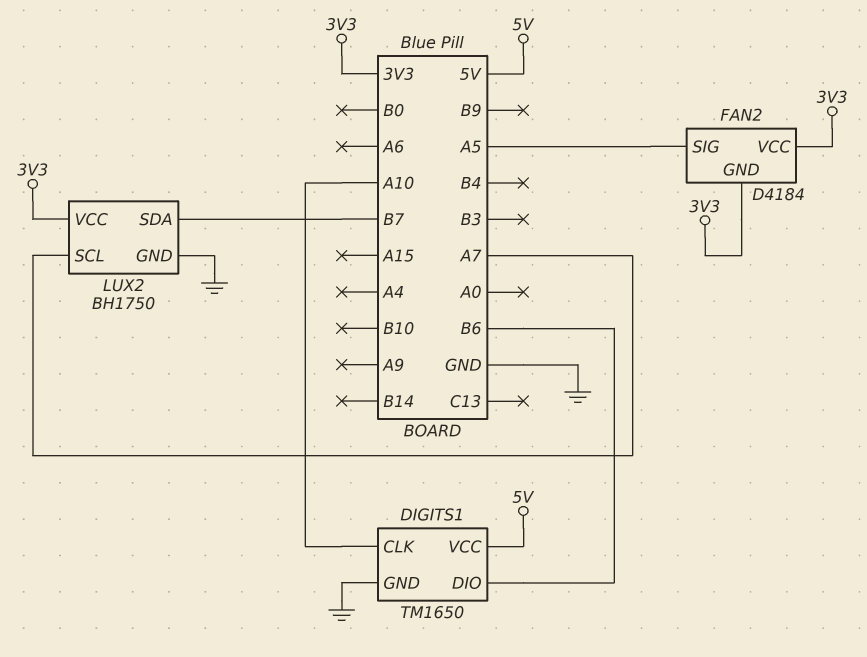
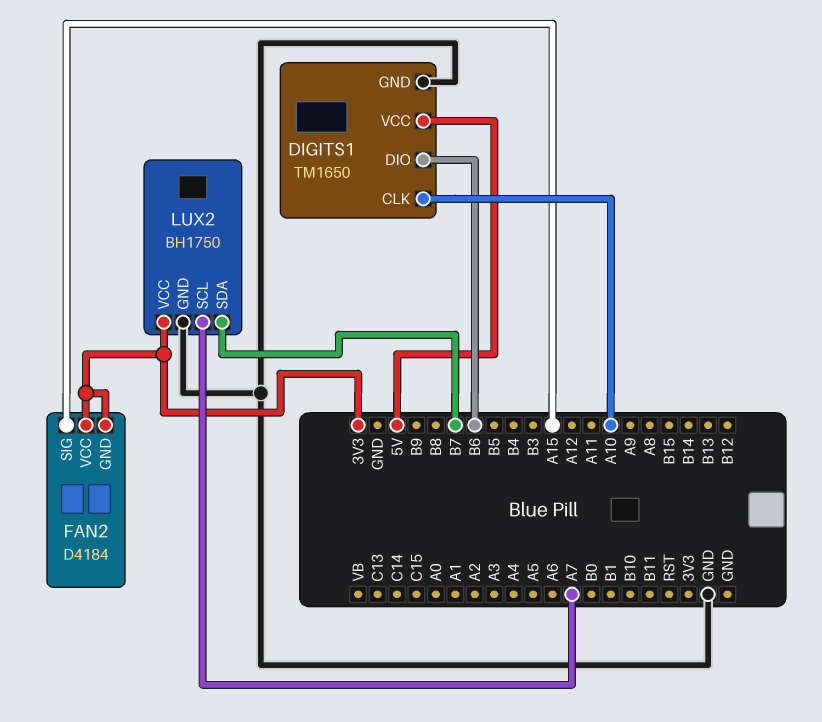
FAN2 pin SIG: A5 -> A15

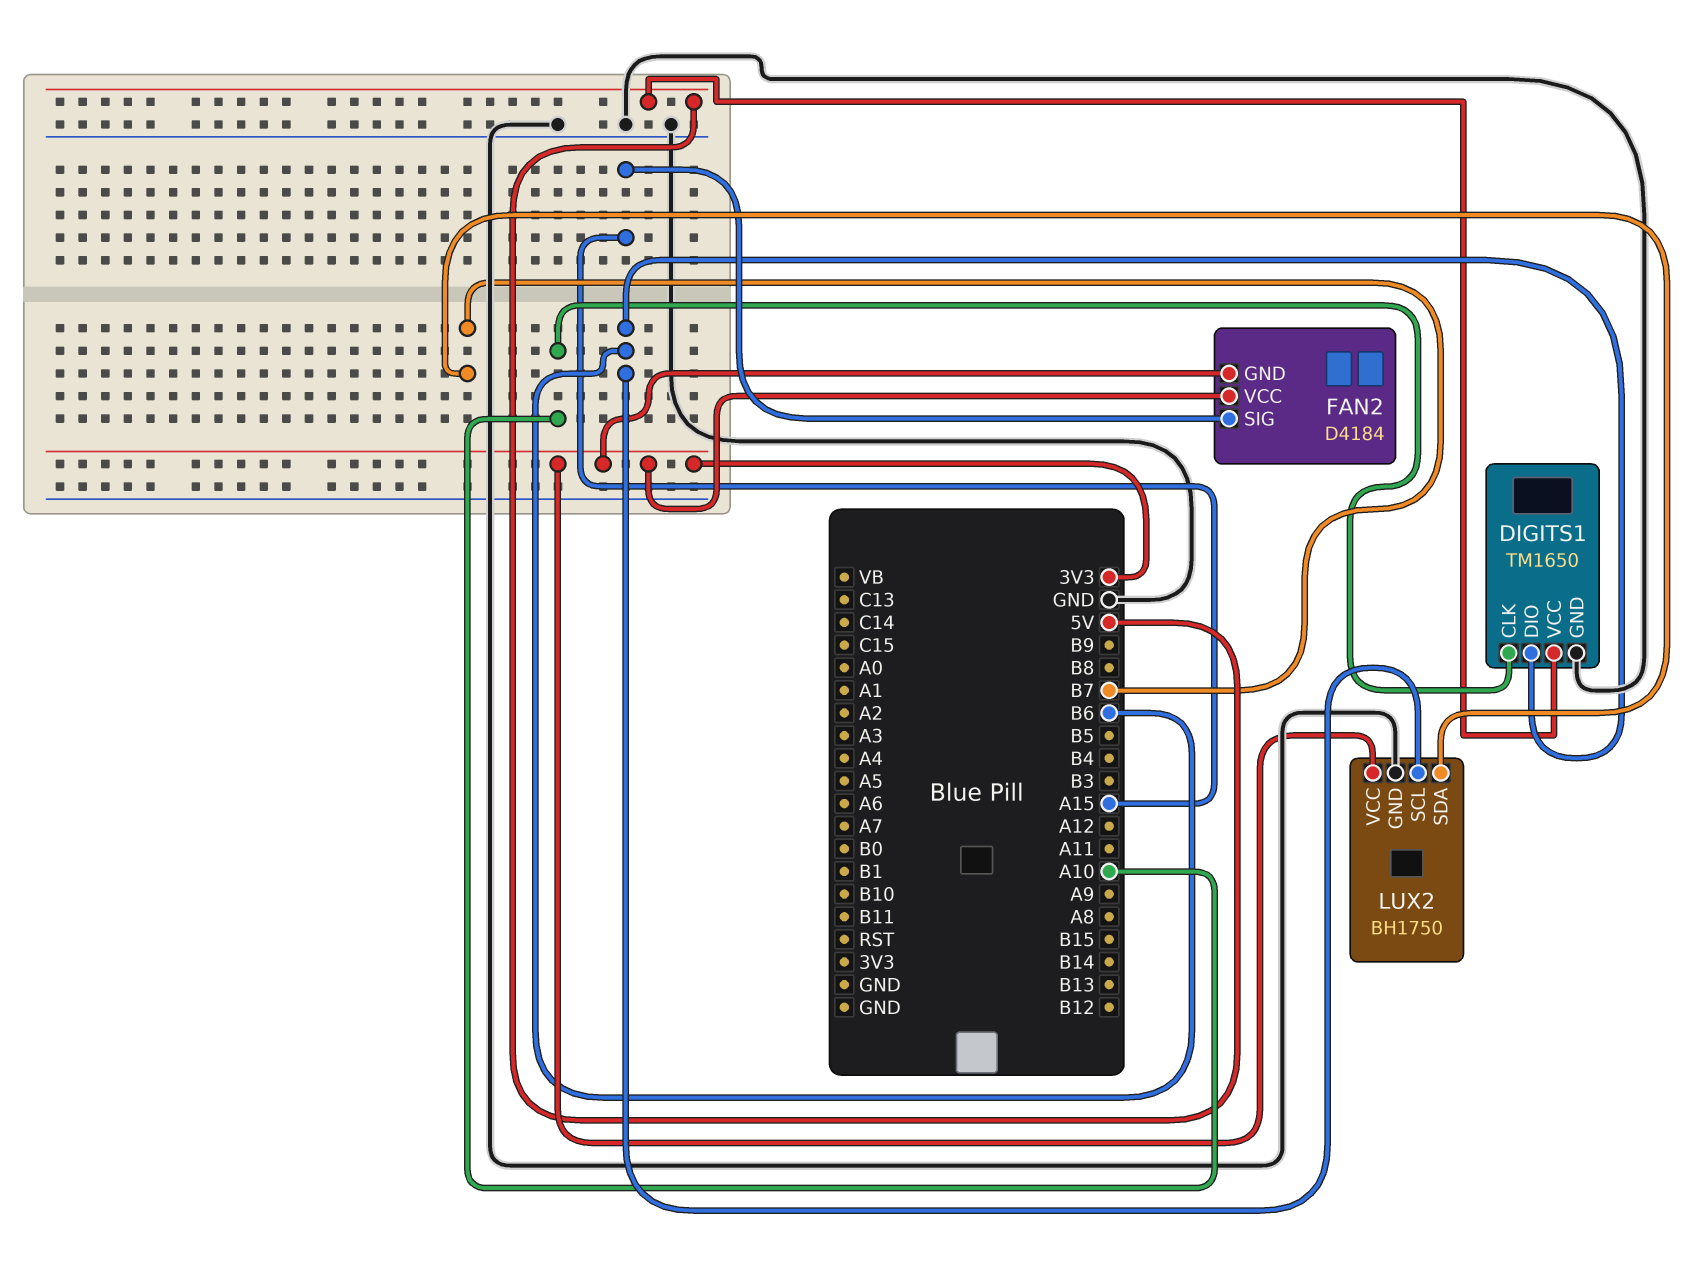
LUX2 pin SCL: A7 -> B6

